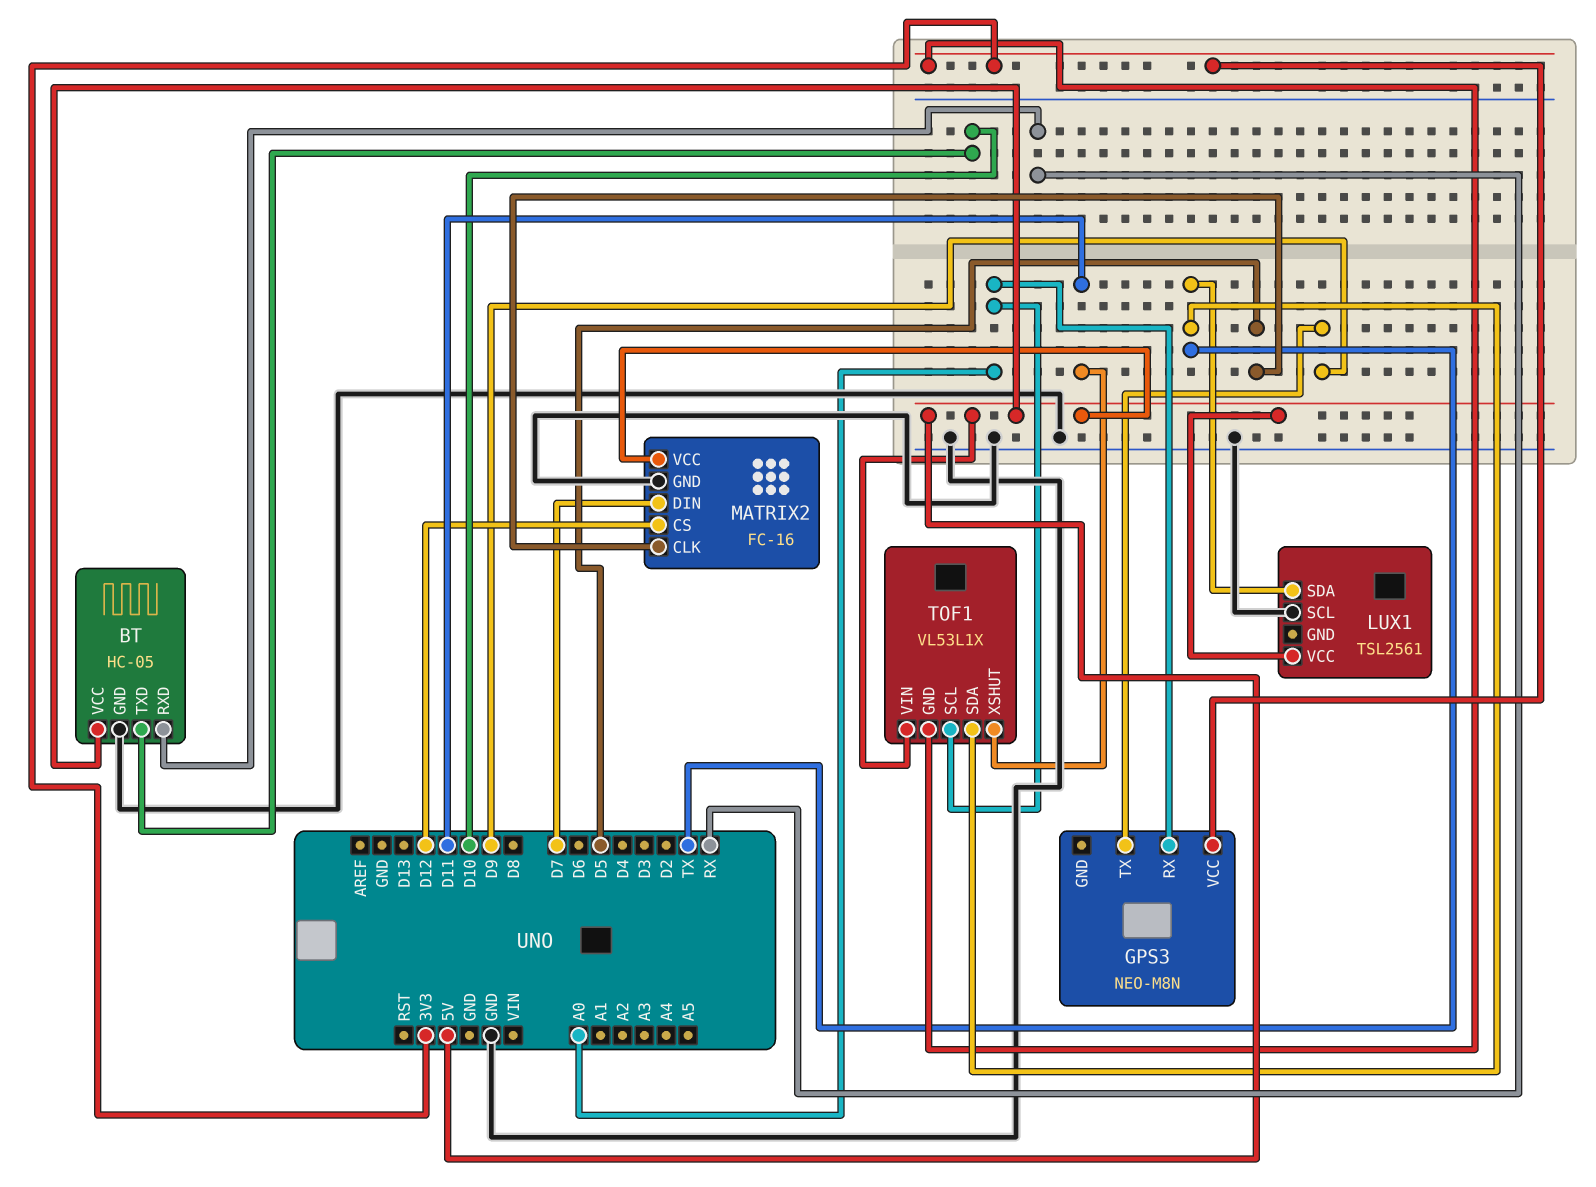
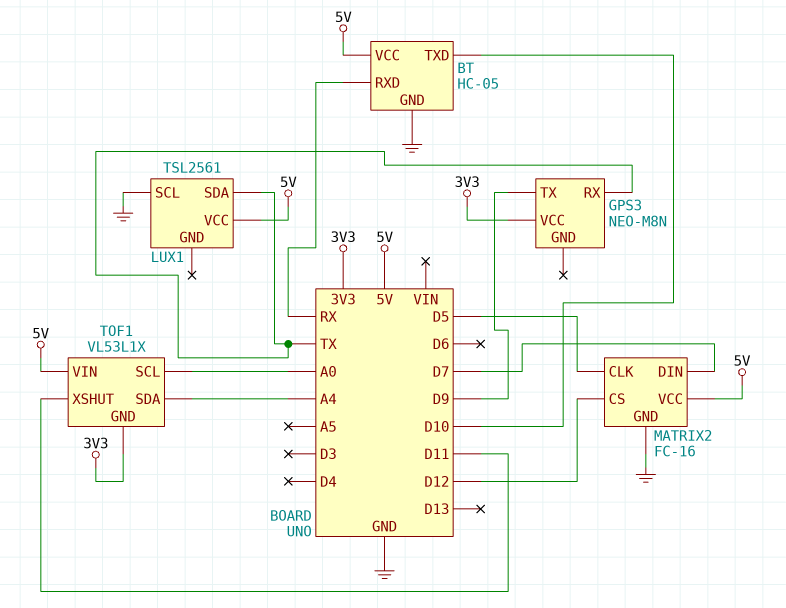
GPS3 pin RX: A0 -> TX
TOF1 pin SDA: TX -> A4

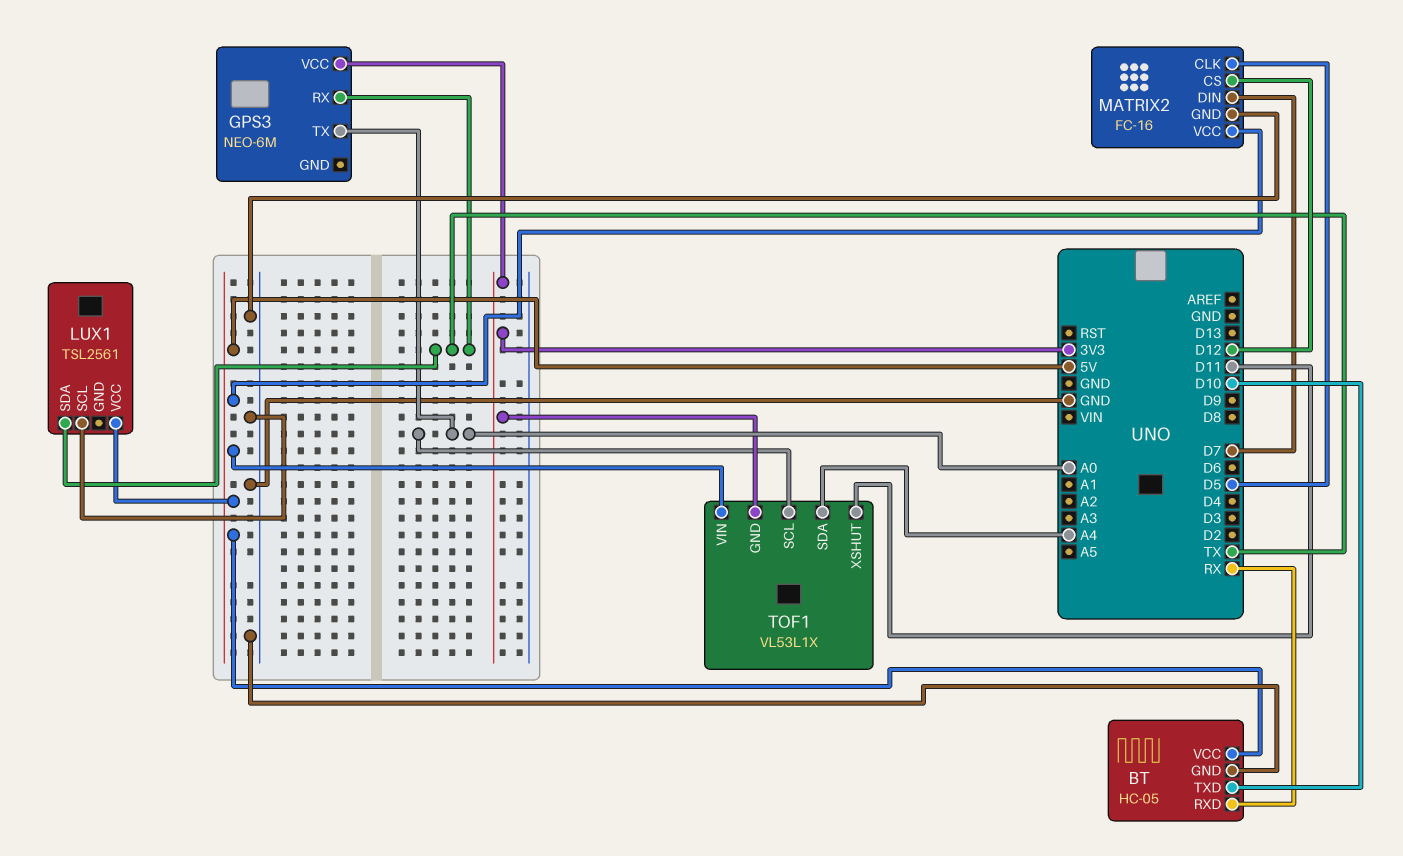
GPS3: NEO-M8N -> NEO-6M
GPS3 pin TX: D9 -> A0

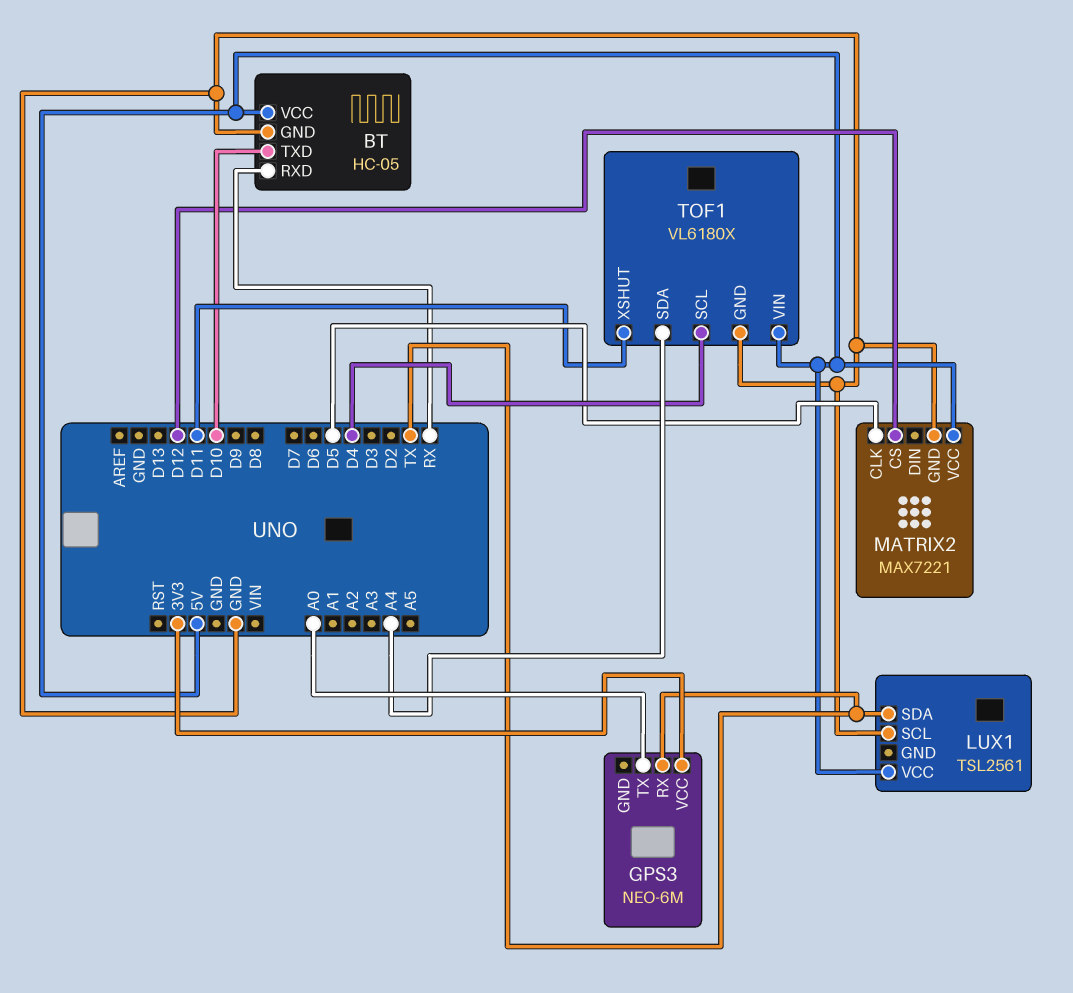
MATRIX2: FC-16 -> MAX7221
MATRIX2 pin DIN: D7 -> none
TOF1: VL53L1X -> VL6180X
TOF1 pin GND: 3V3 -> GND
TOF1 pin SCL: A0 -> D4

